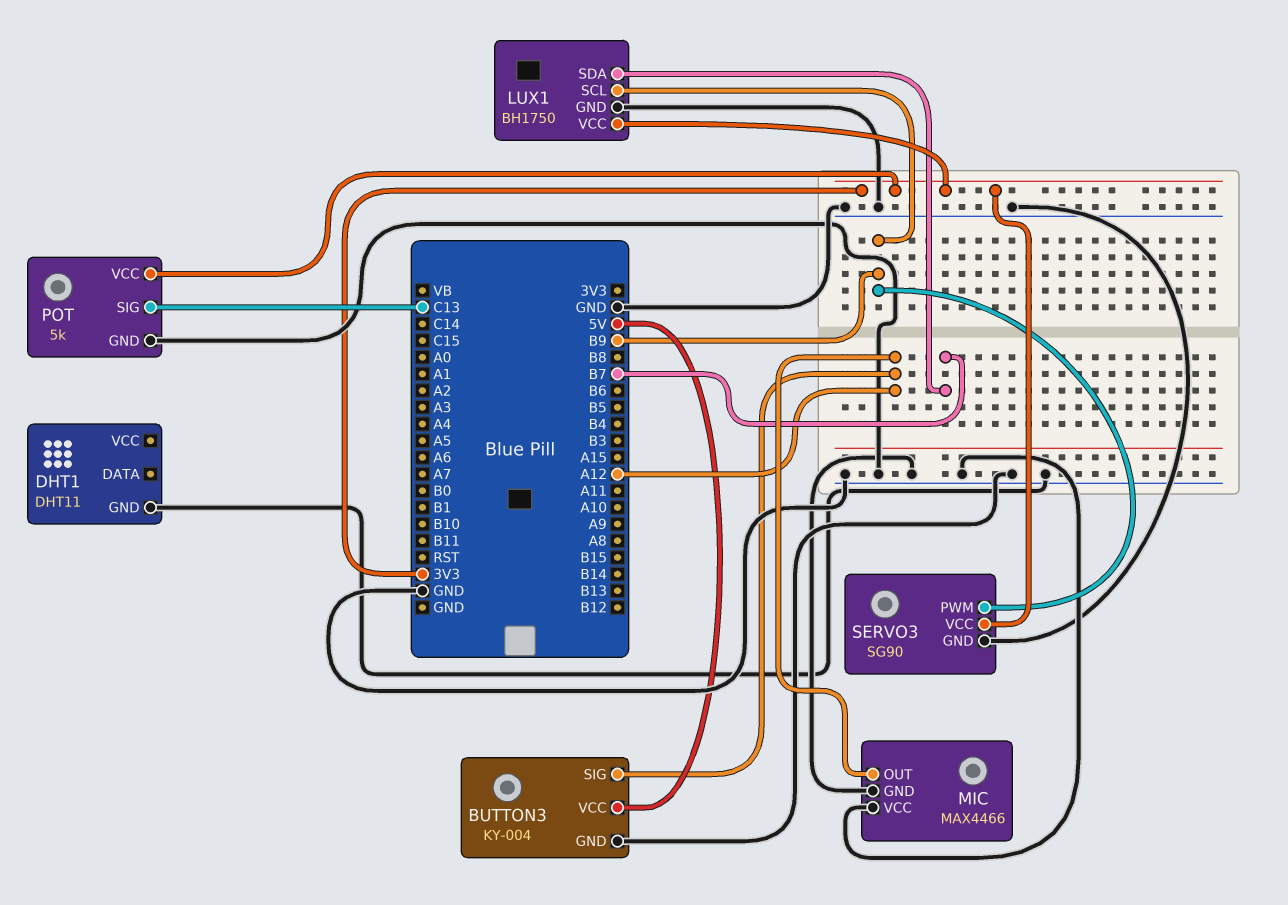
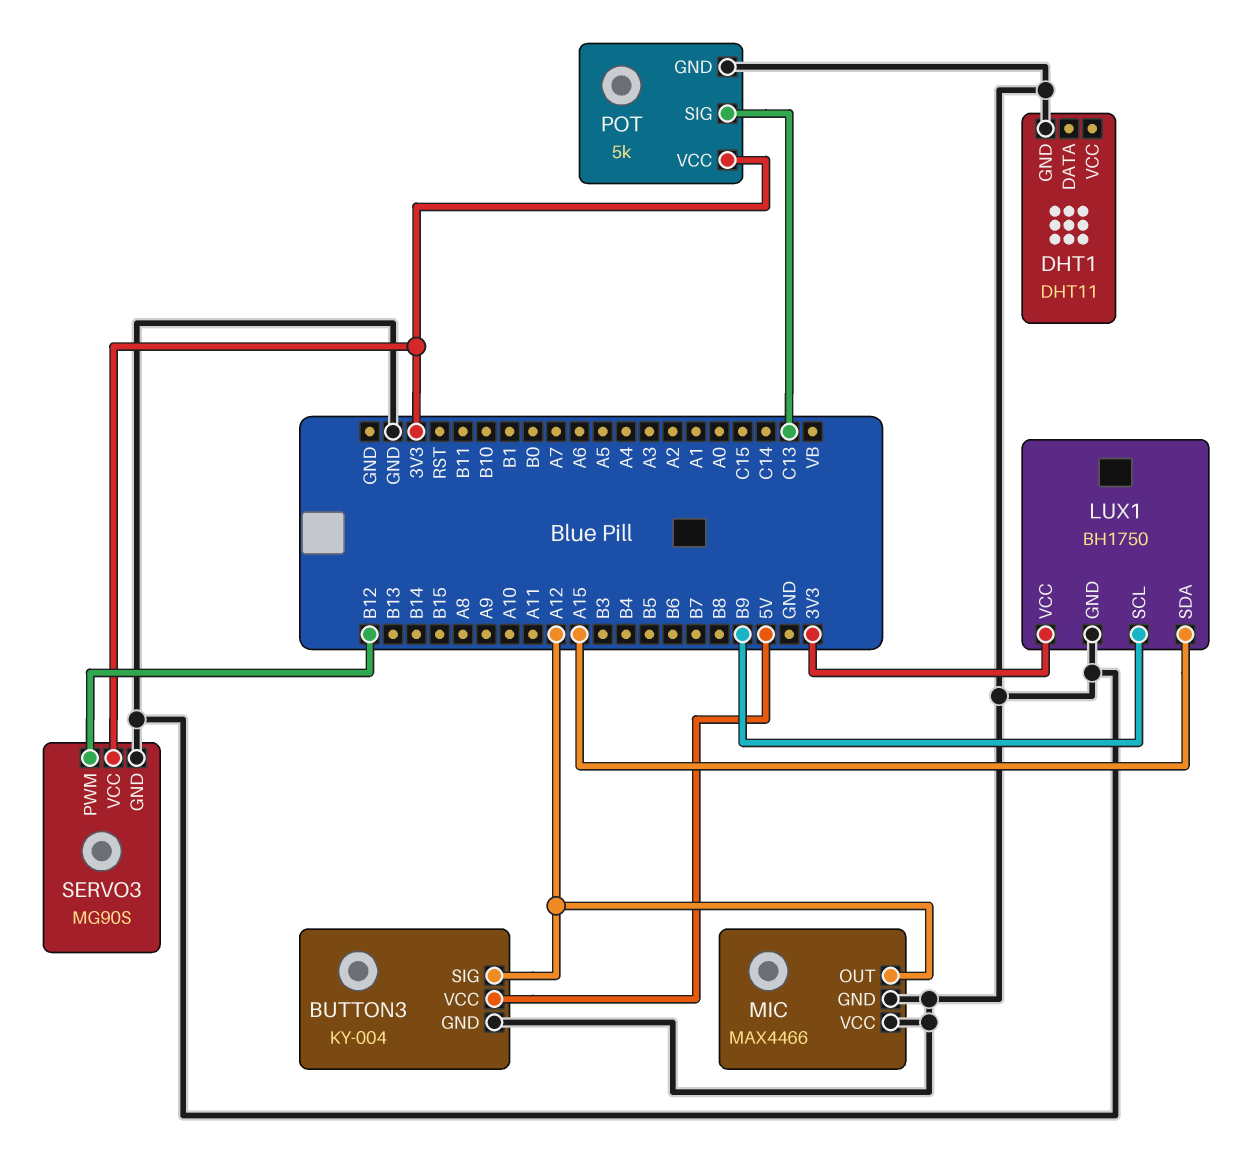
LUX1 pin SDA: B7 -> A15
SERVO3: SG90 -> MG90S
SERVO3 pin PWM: B9 -> B12

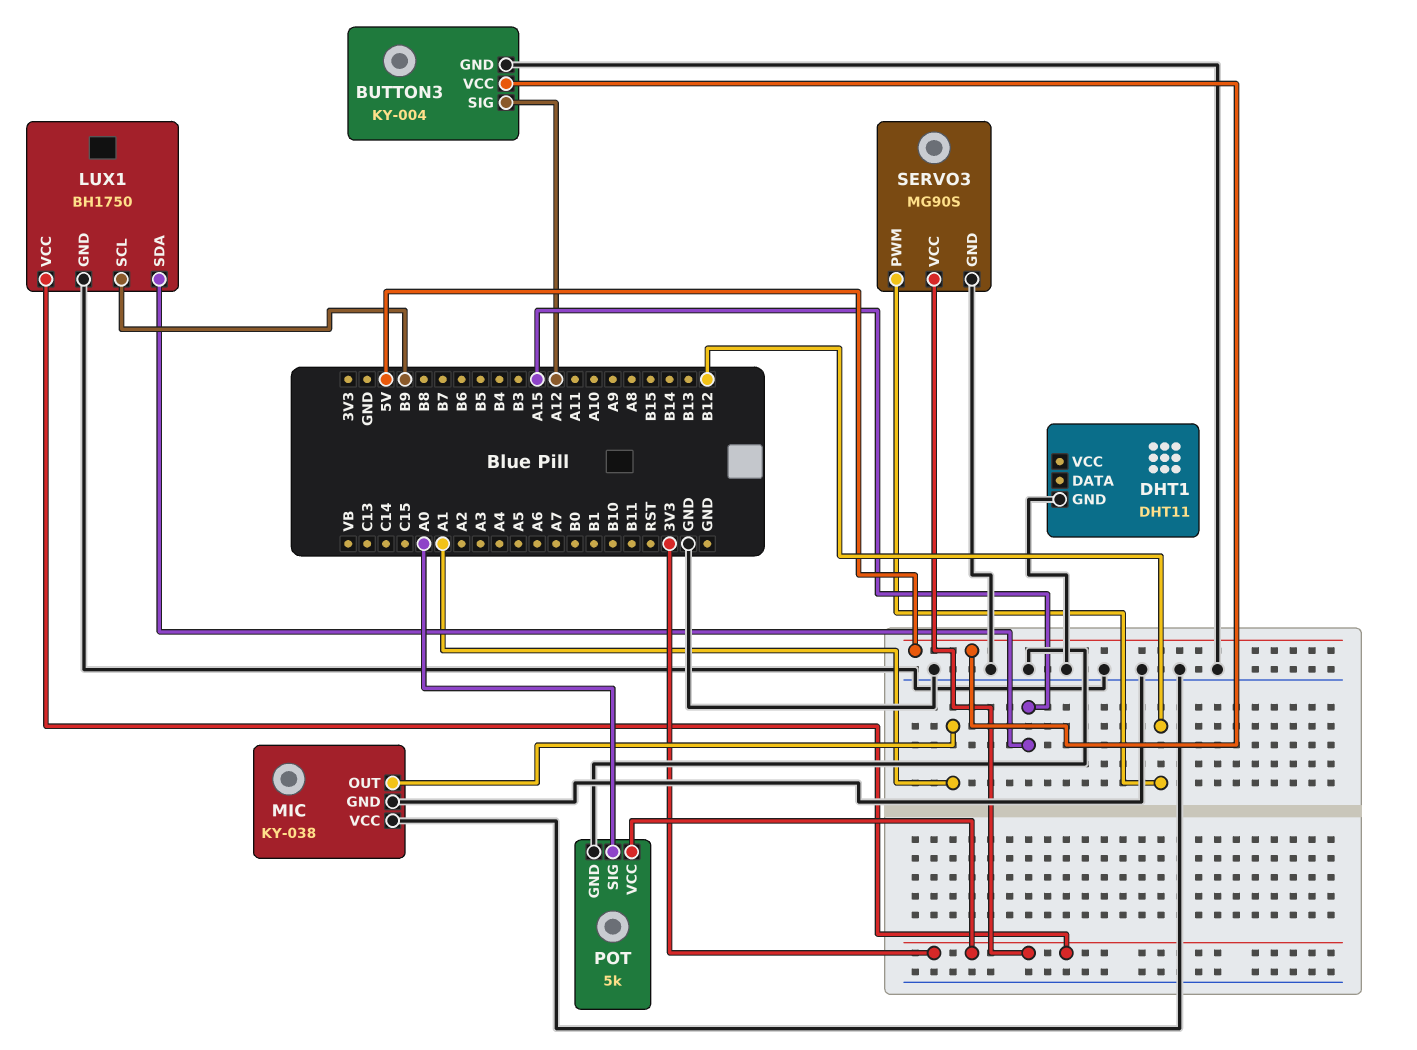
MIC: MAX4466 -> KY-038
MIC pin OUT: A12 -> A1
POT pin SIG: C13 -> A0

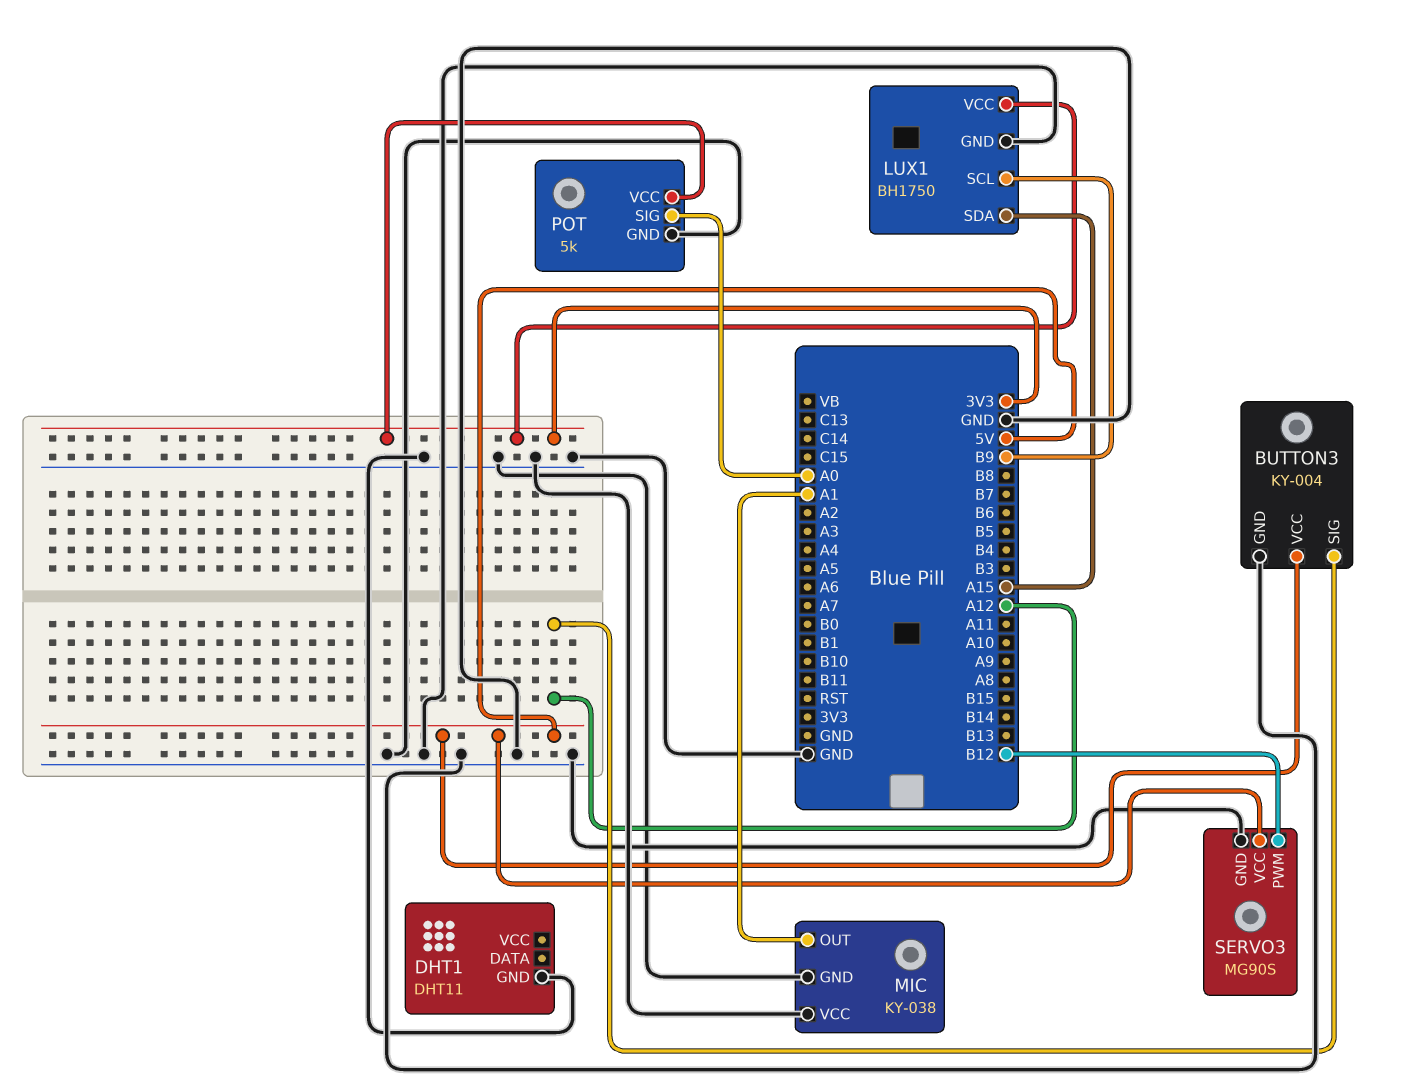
SERVO3 pin VCC: 3V3 -> 5V

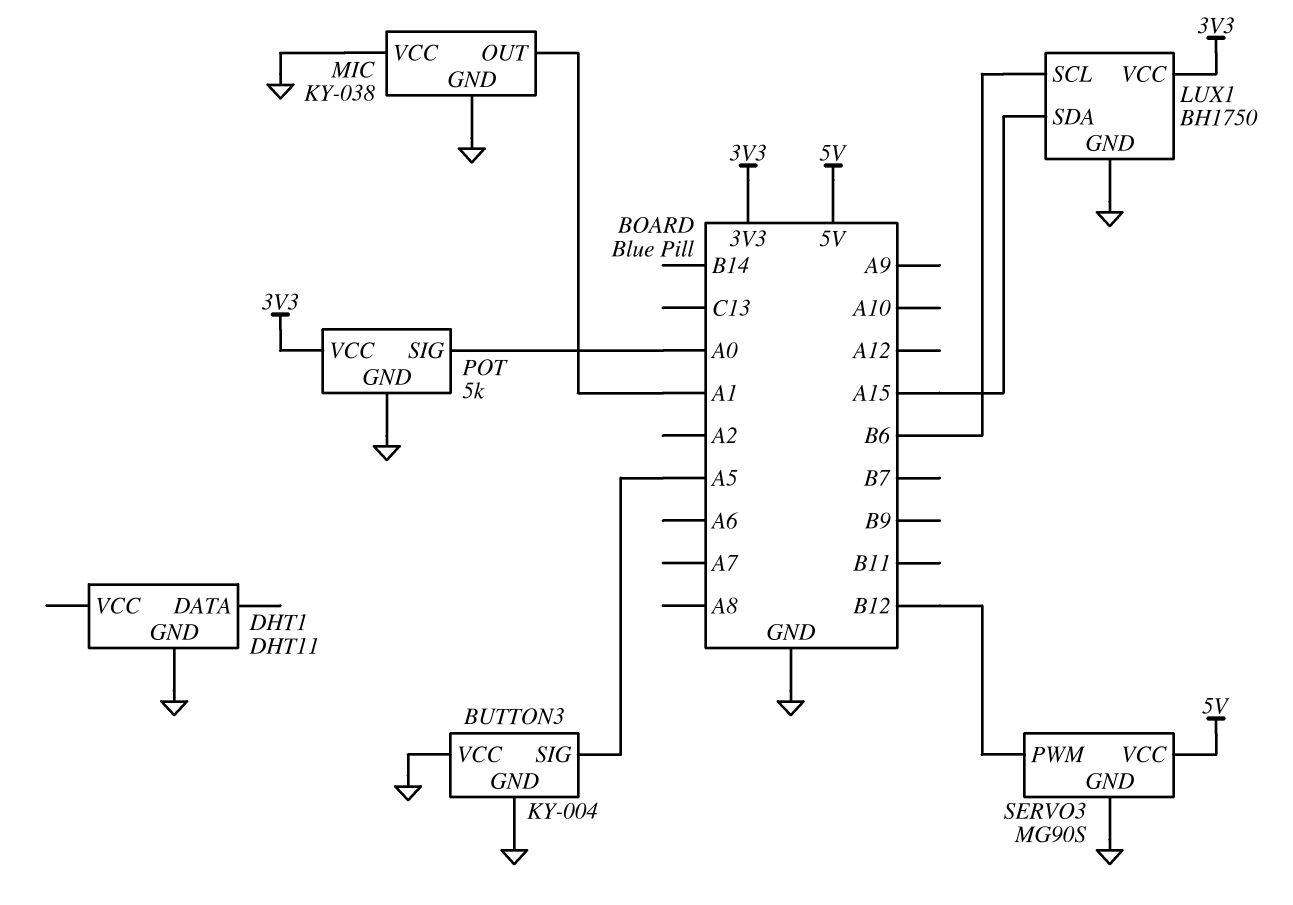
BUTTON3 pin SIG: A12 -> A5
BUTTON3 pin VCC: 5V -> GND
LUX1 pin SCL: B9 -> B6

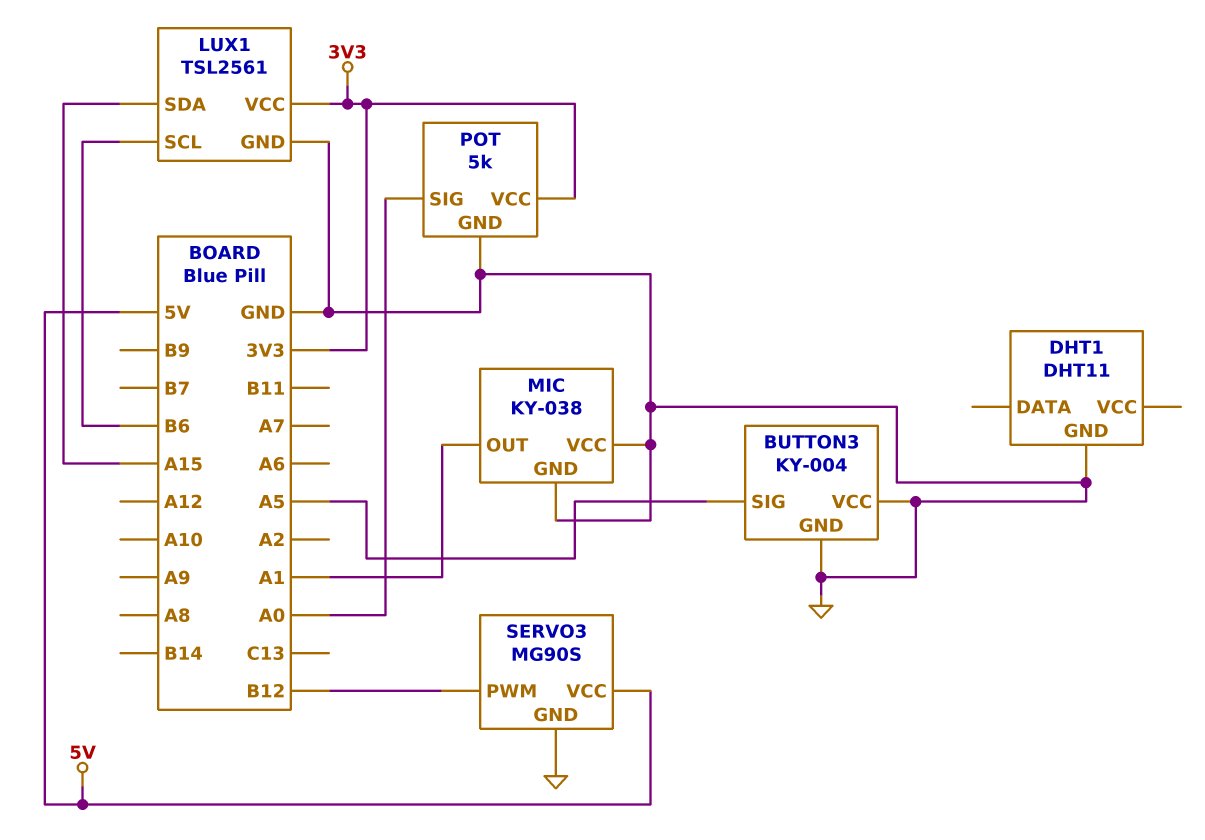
LUX1: BH1750 -> TSL2561

